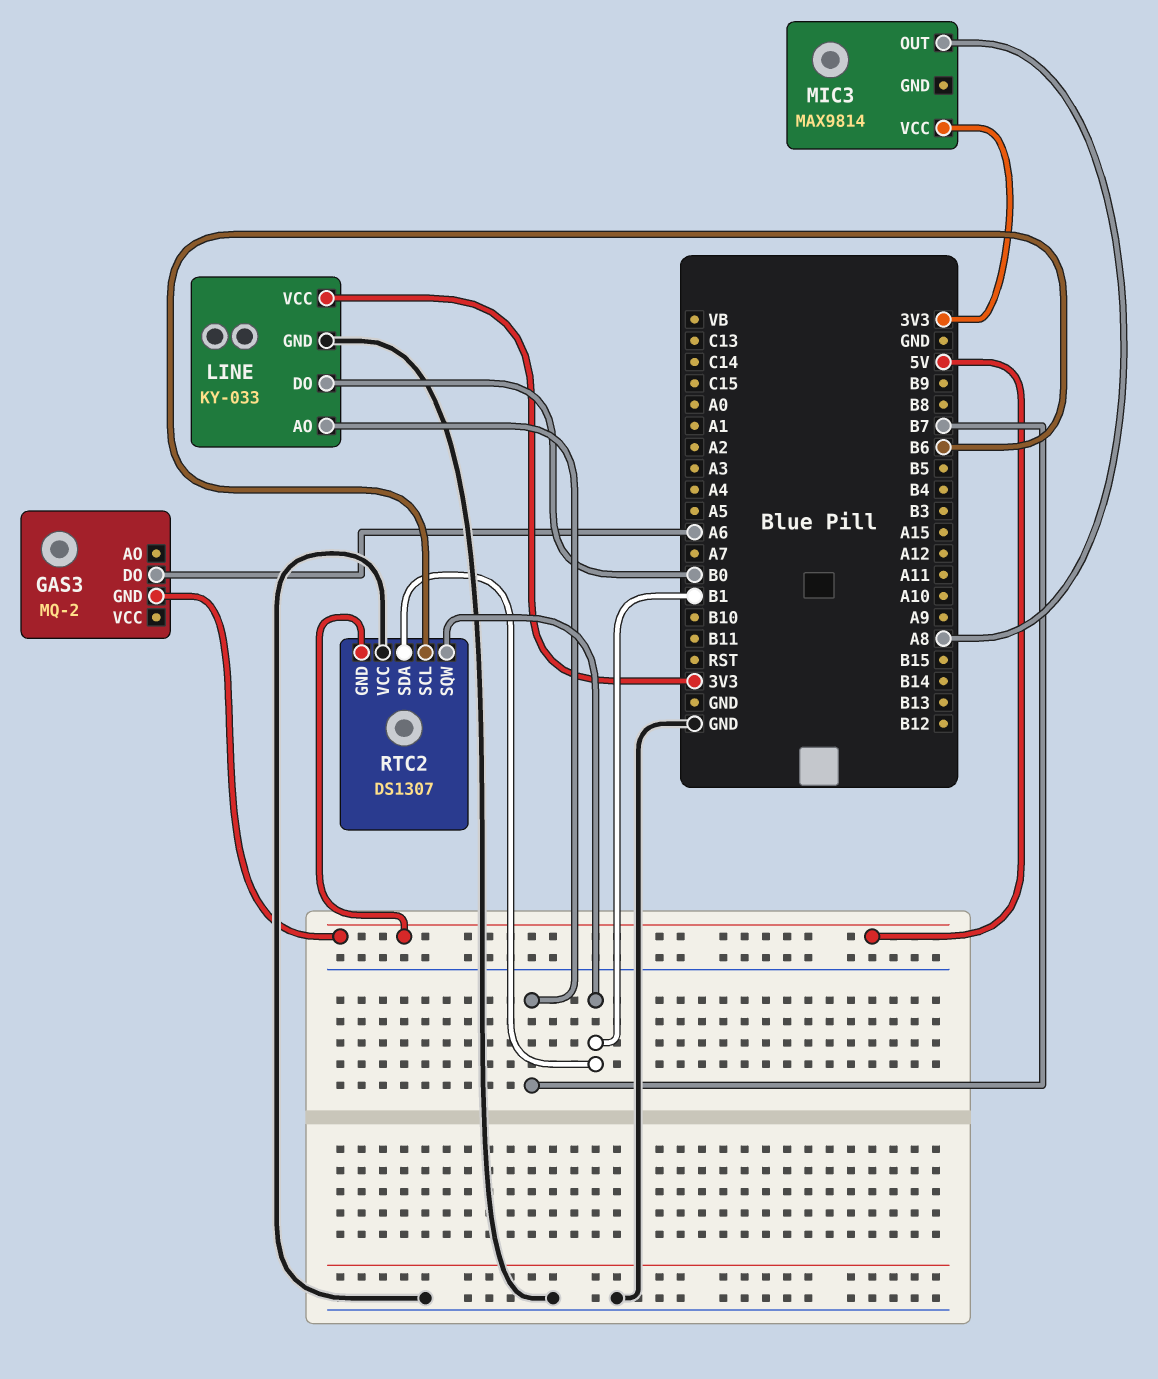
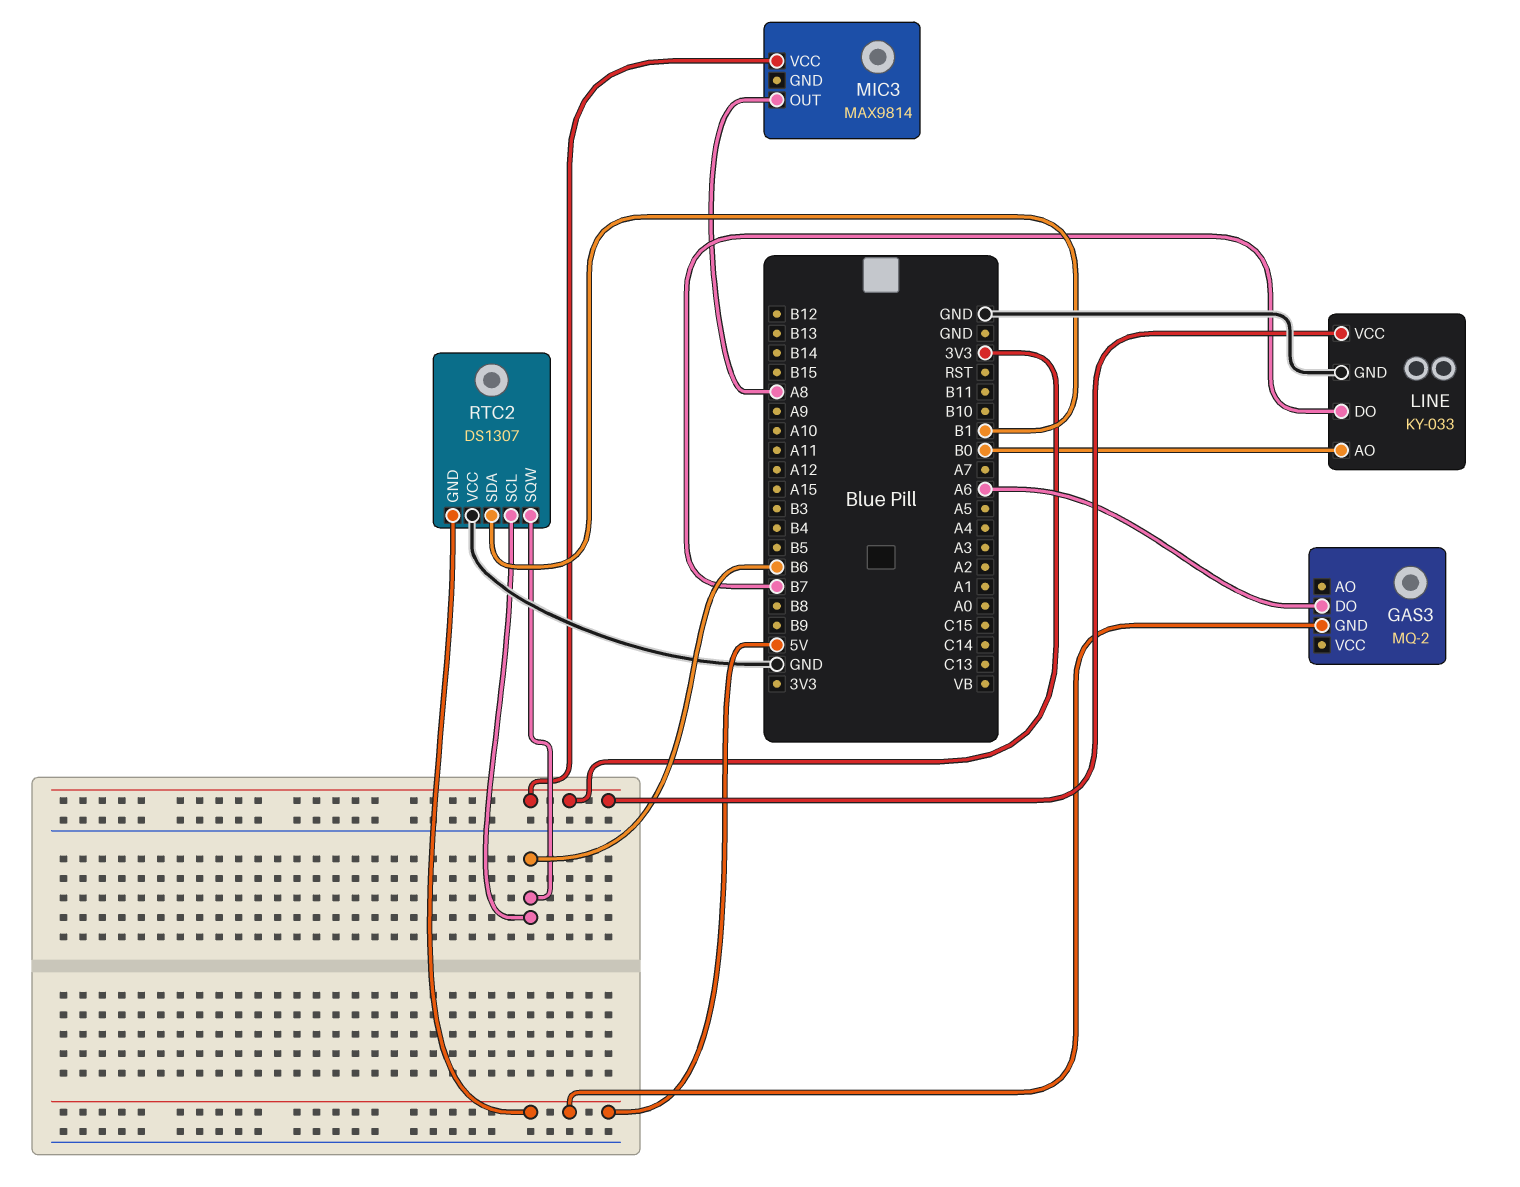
LINE pin AO: B7 -> B0
LINE pin DO: B0 -> B7
RTC2 pin SQW: B1 -> B6

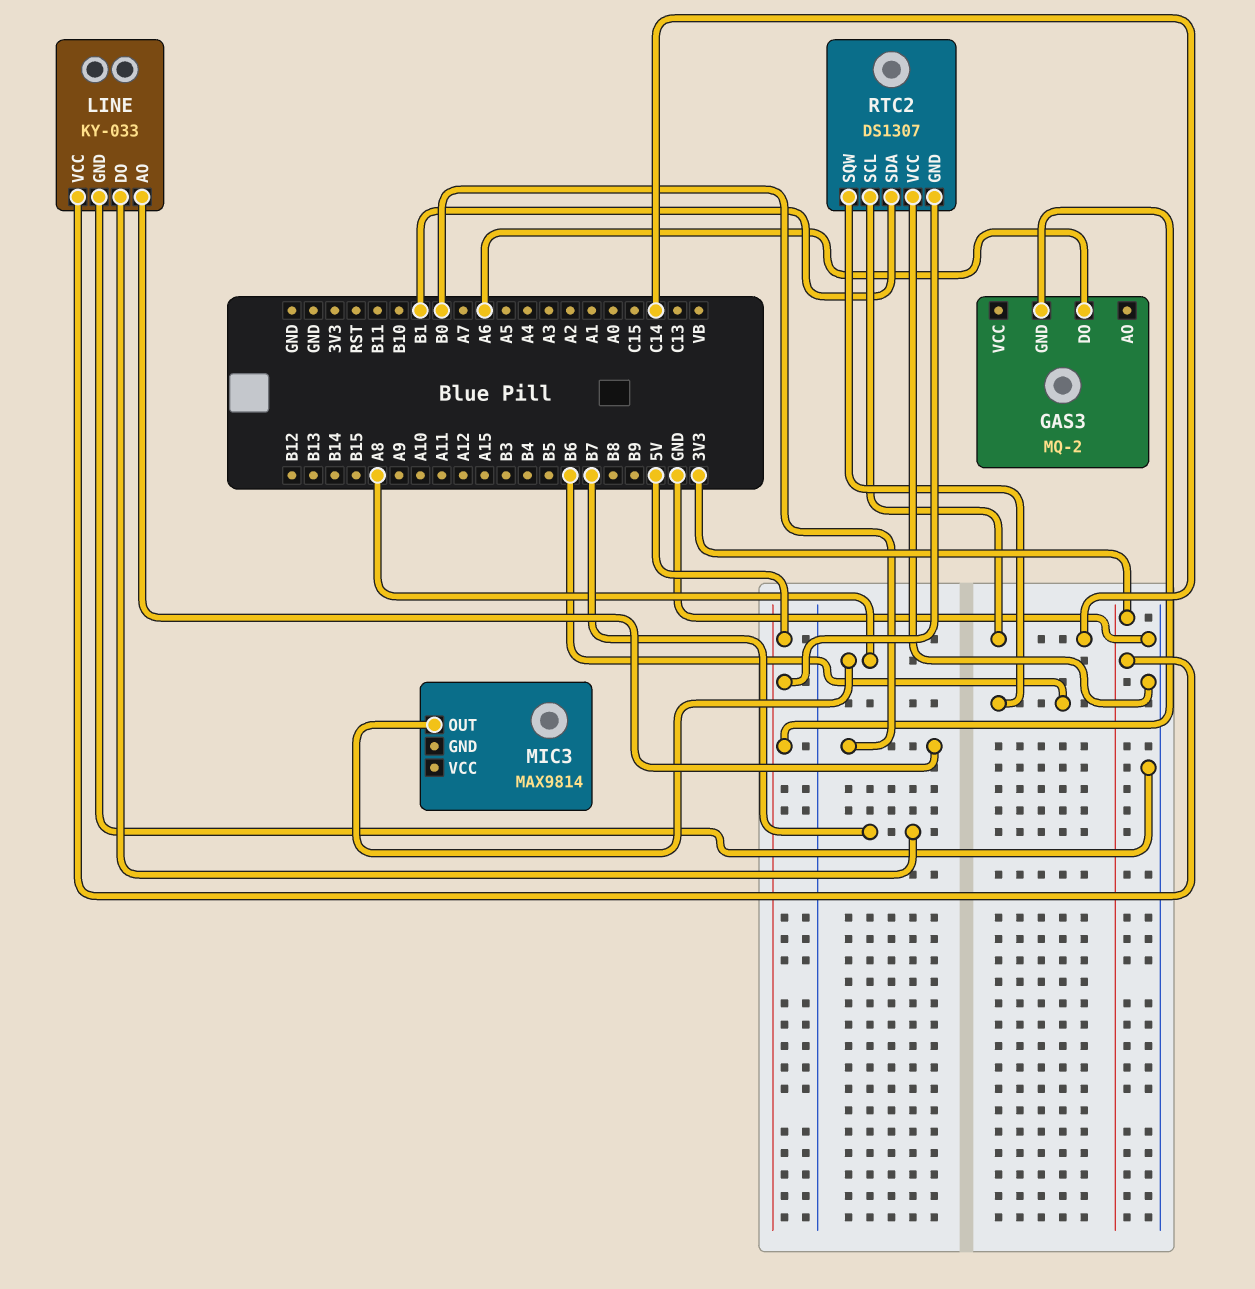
MIC3 pin VCC: 3V3 -> none
RTC2 pin SCL: B6 -> C14

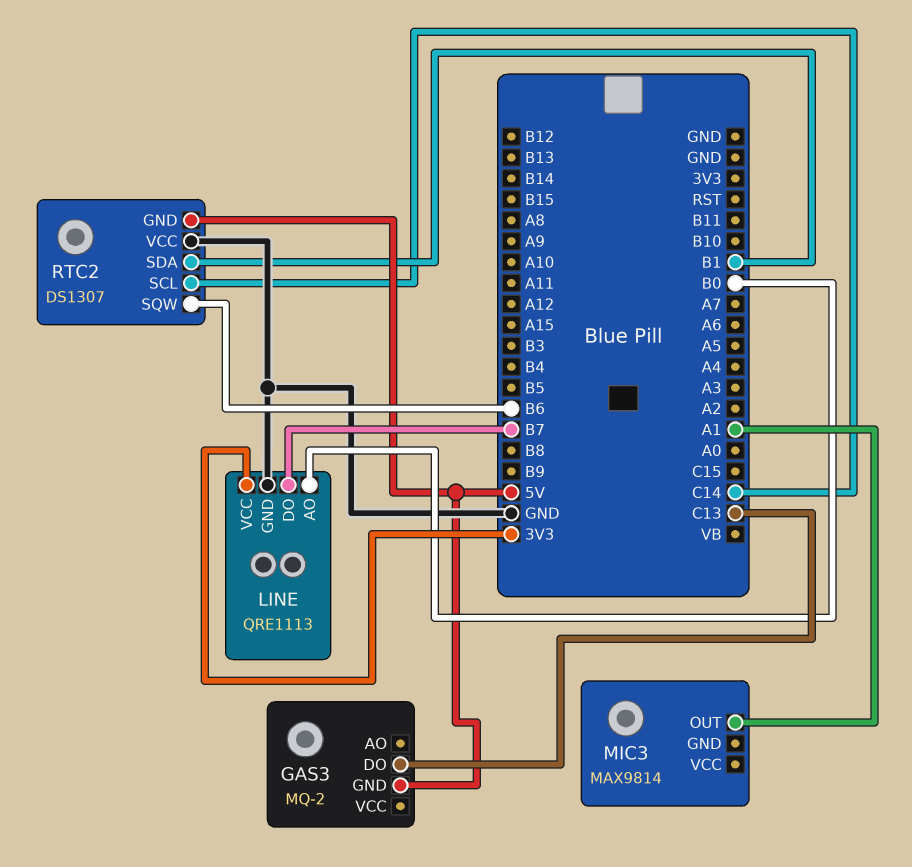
GAS3 pin DO: A6 -> C13
LINE: KY-033 -> QRE1113
MIC3 pin OUT: A8 -> A1

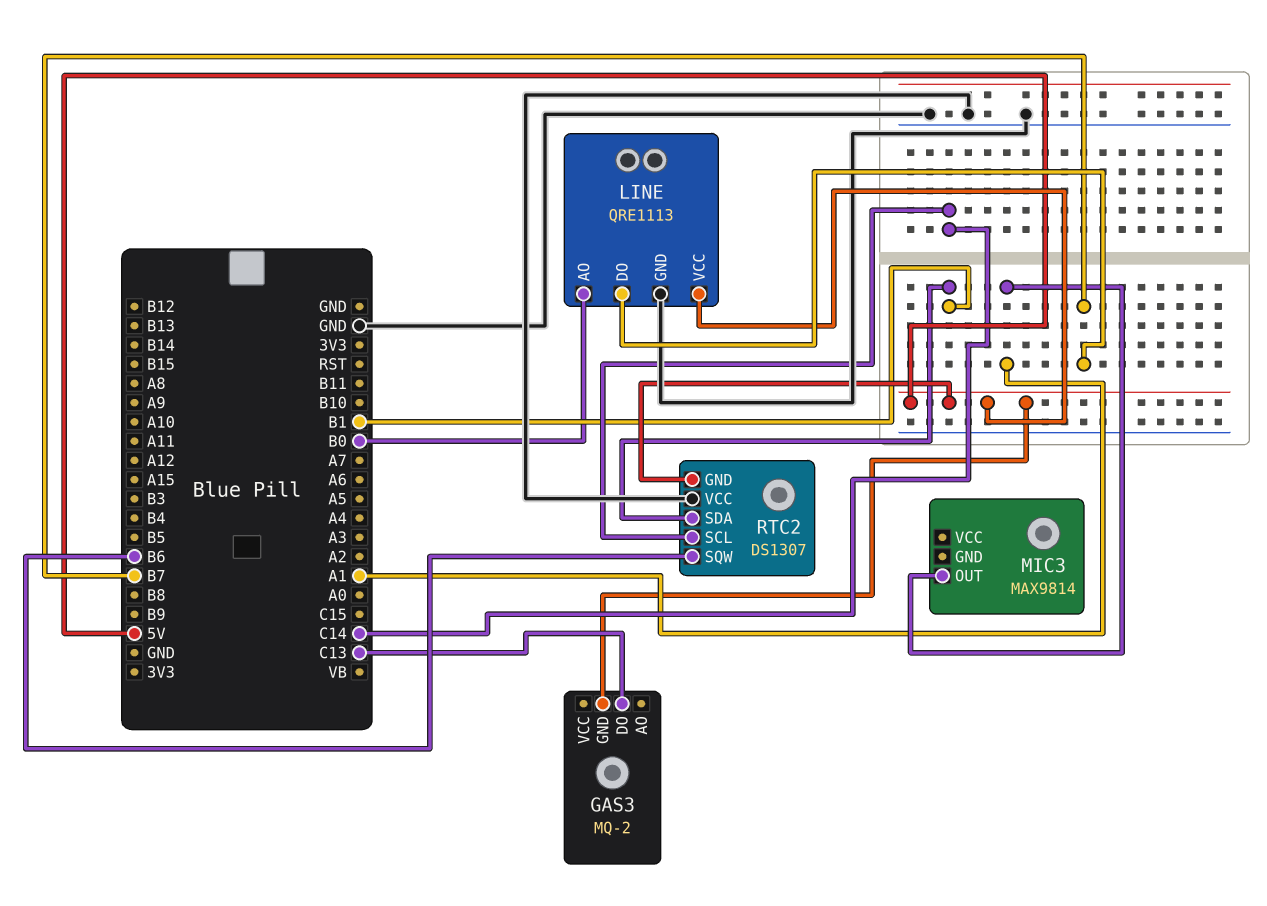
LINE pin VCC: 3V3 -> 5V

